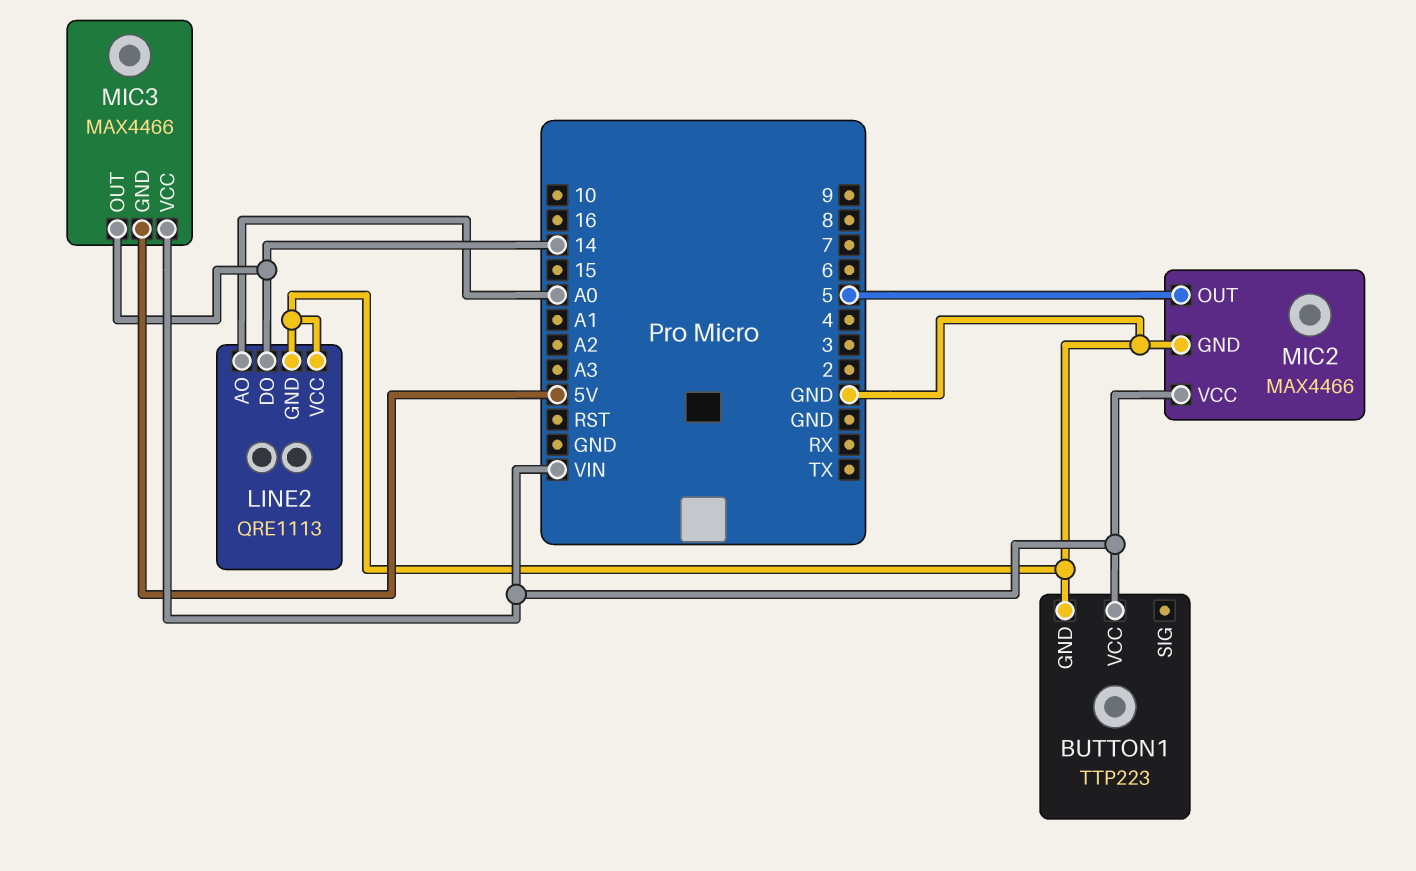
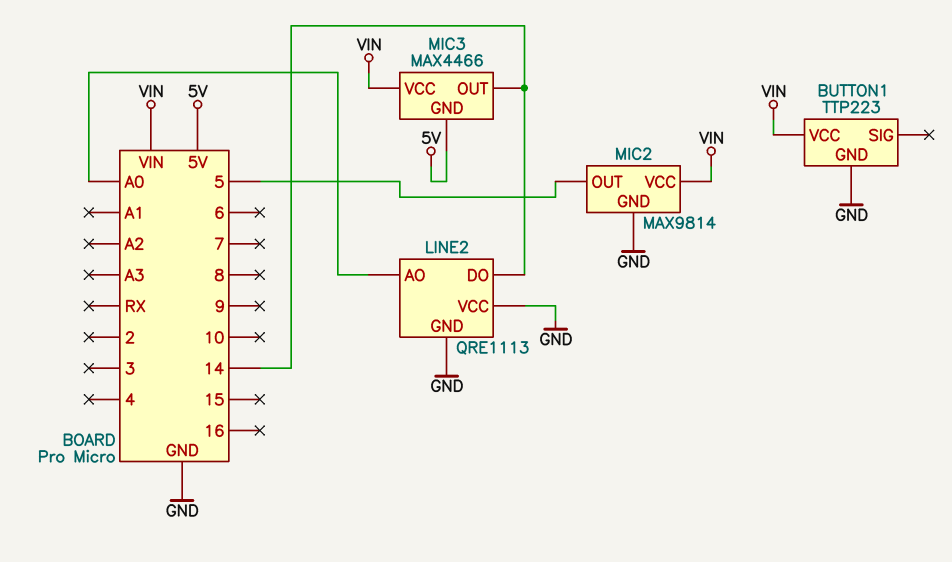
MIC2: MAX4466 -> MAX9814

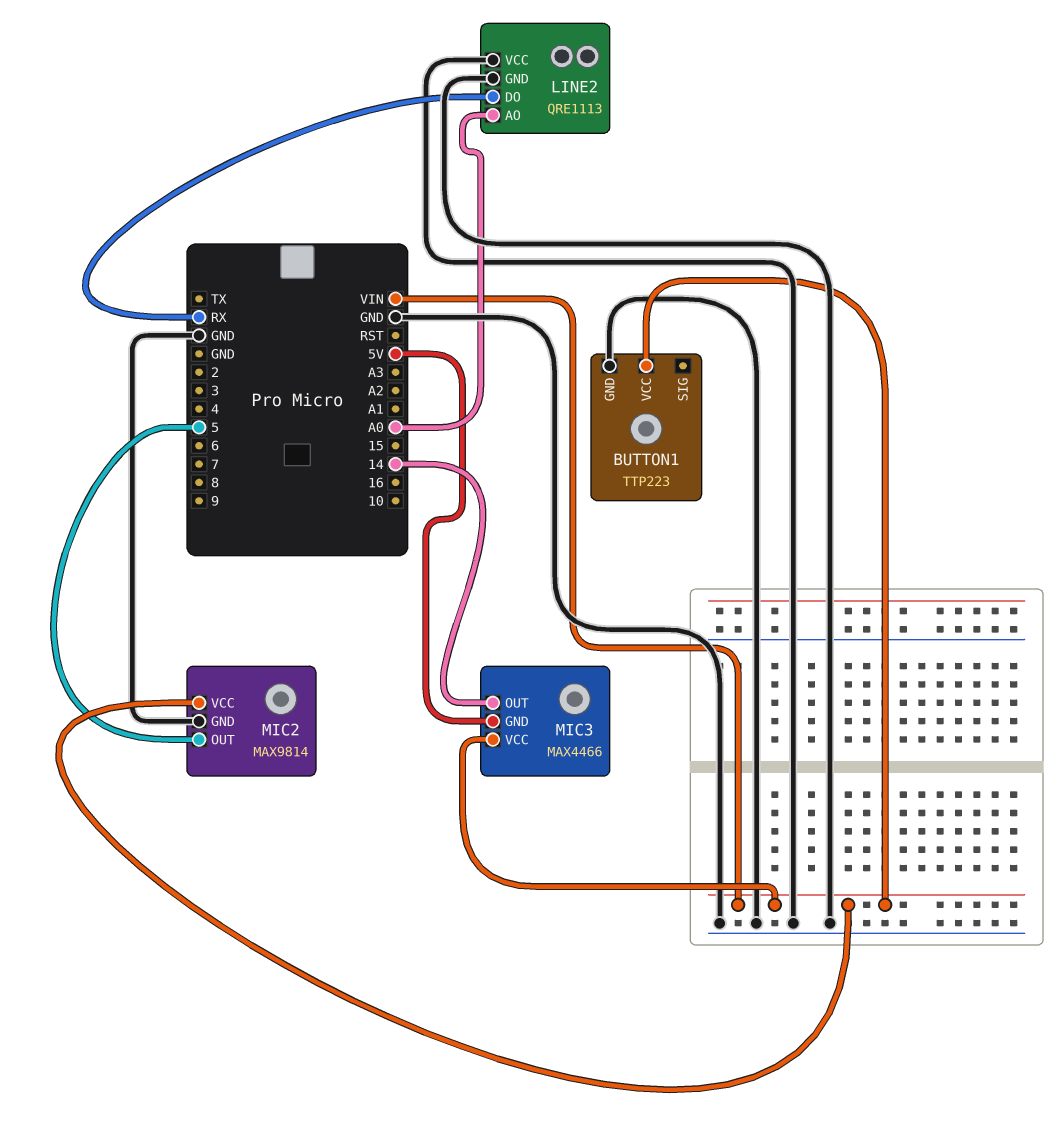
LINE2 pin DO: 14 -> RX

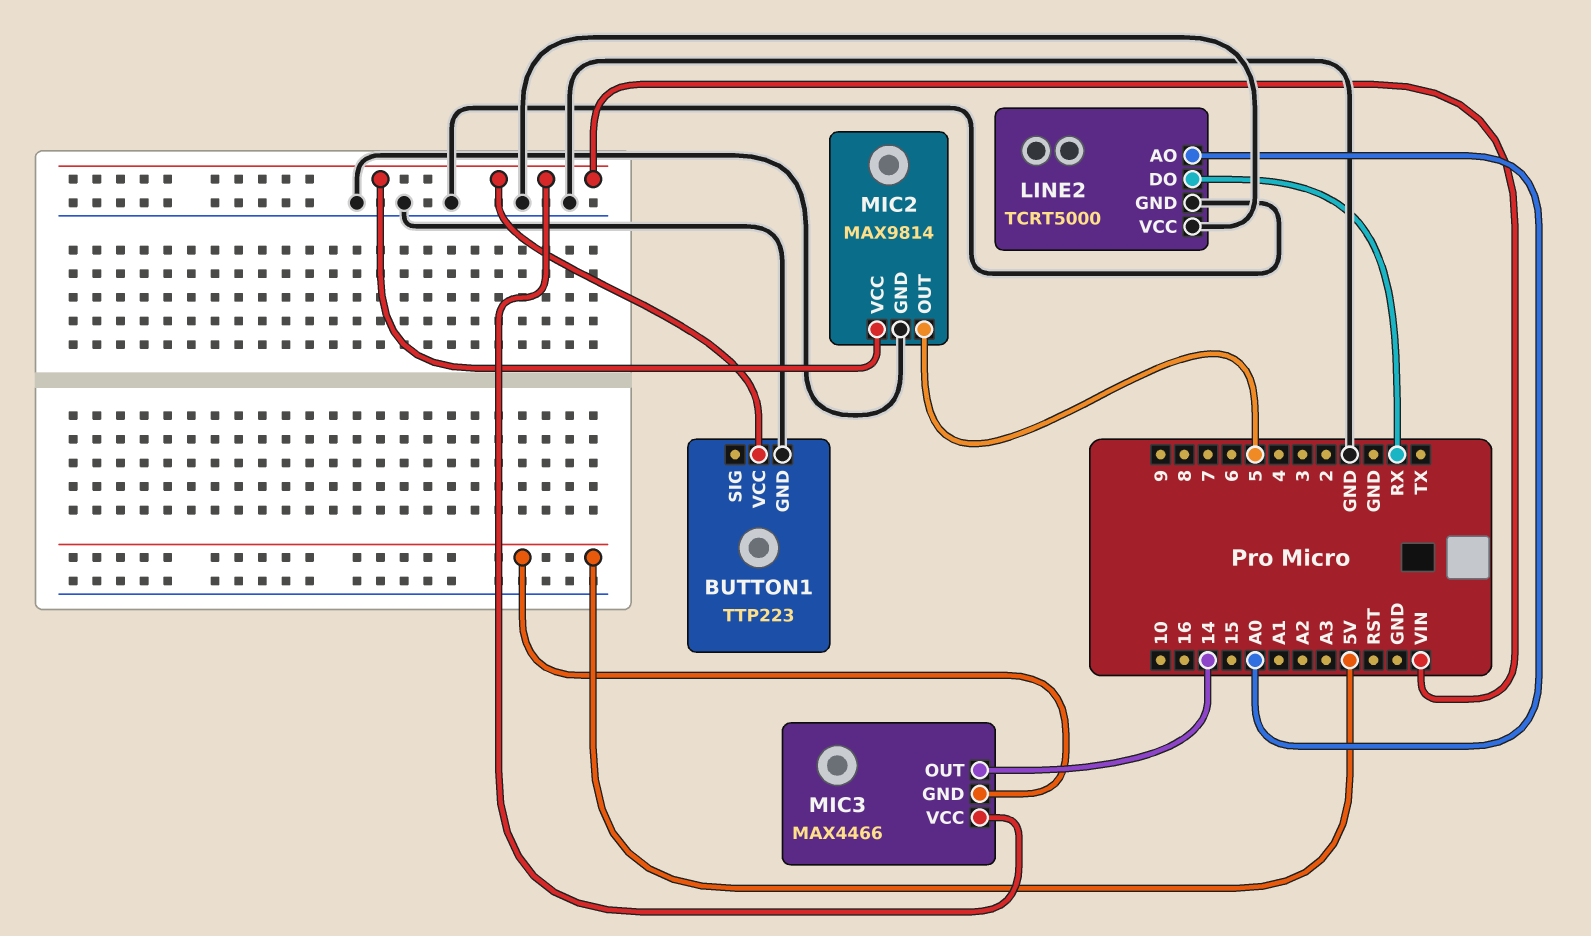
LINE2: QRE1113 -> TCRT5000

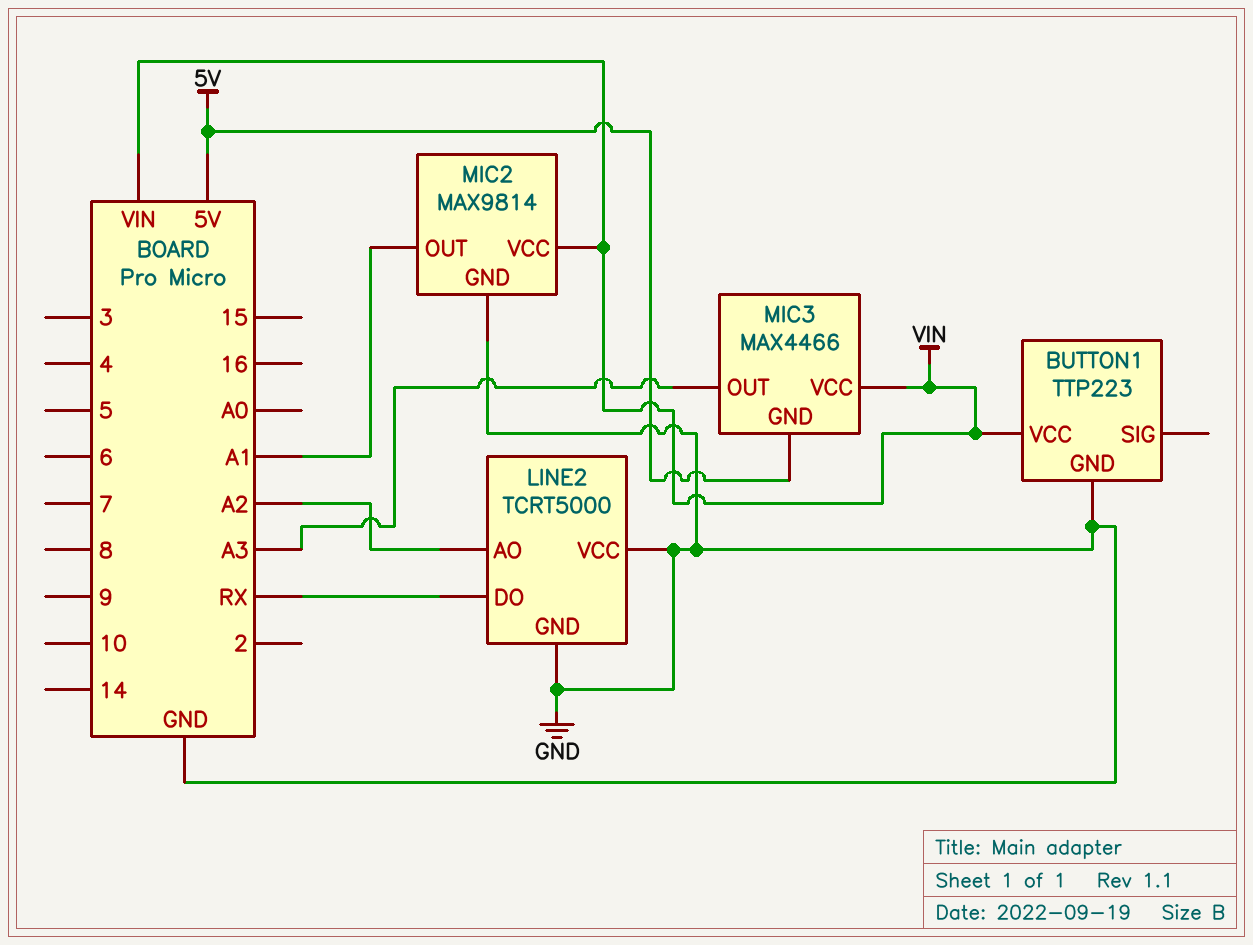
LINE2 pin AO: A0 -> A2
MIC2 pin OUT: 5 -> A1
MIC3 pin OUT: 14 -> A3

